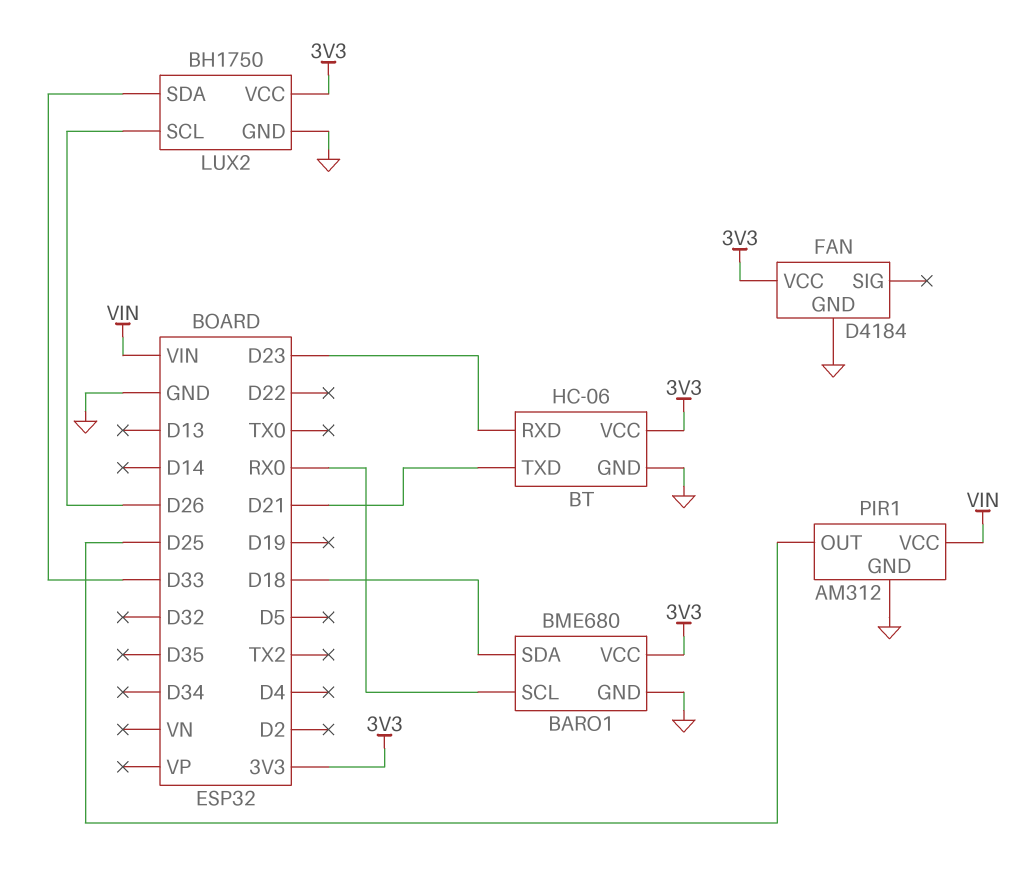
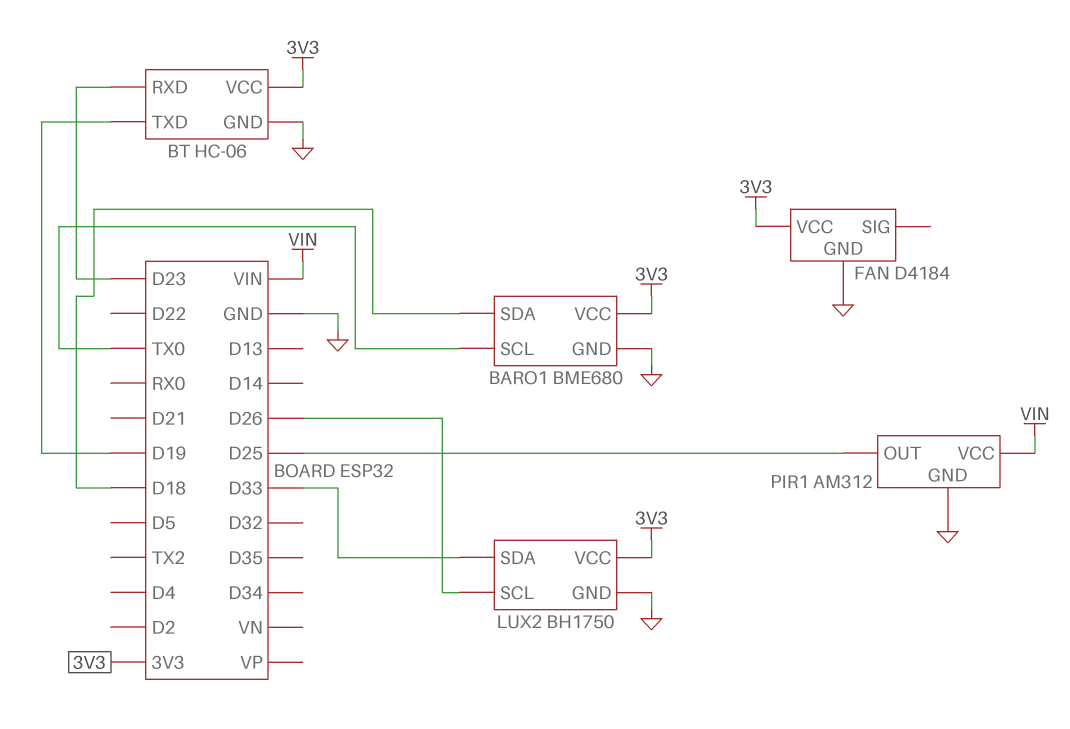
BARO1 pin SCL: RX0 -> TX0
BT pin TXD: D21 -> D19

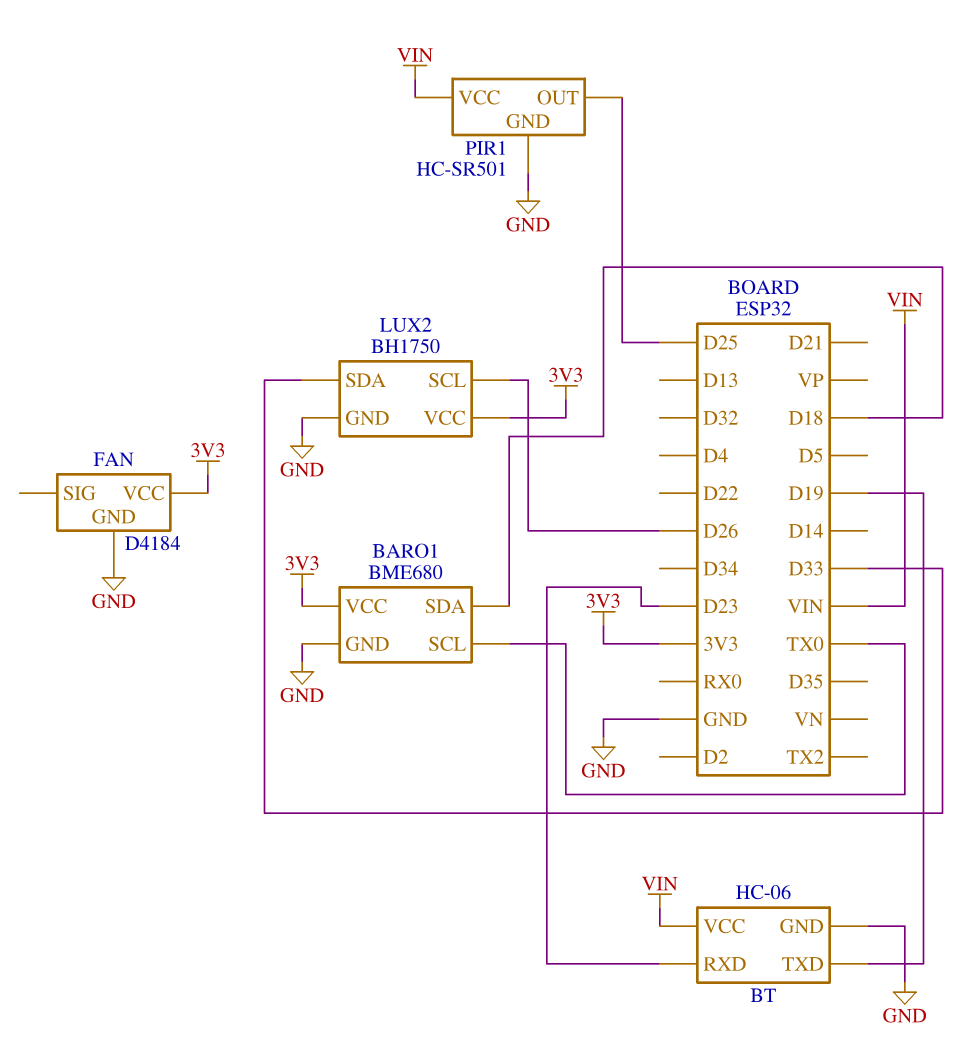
BT pin VCC: 3V3 -> VIN
PIR1: AM312 -> HC-SR501

